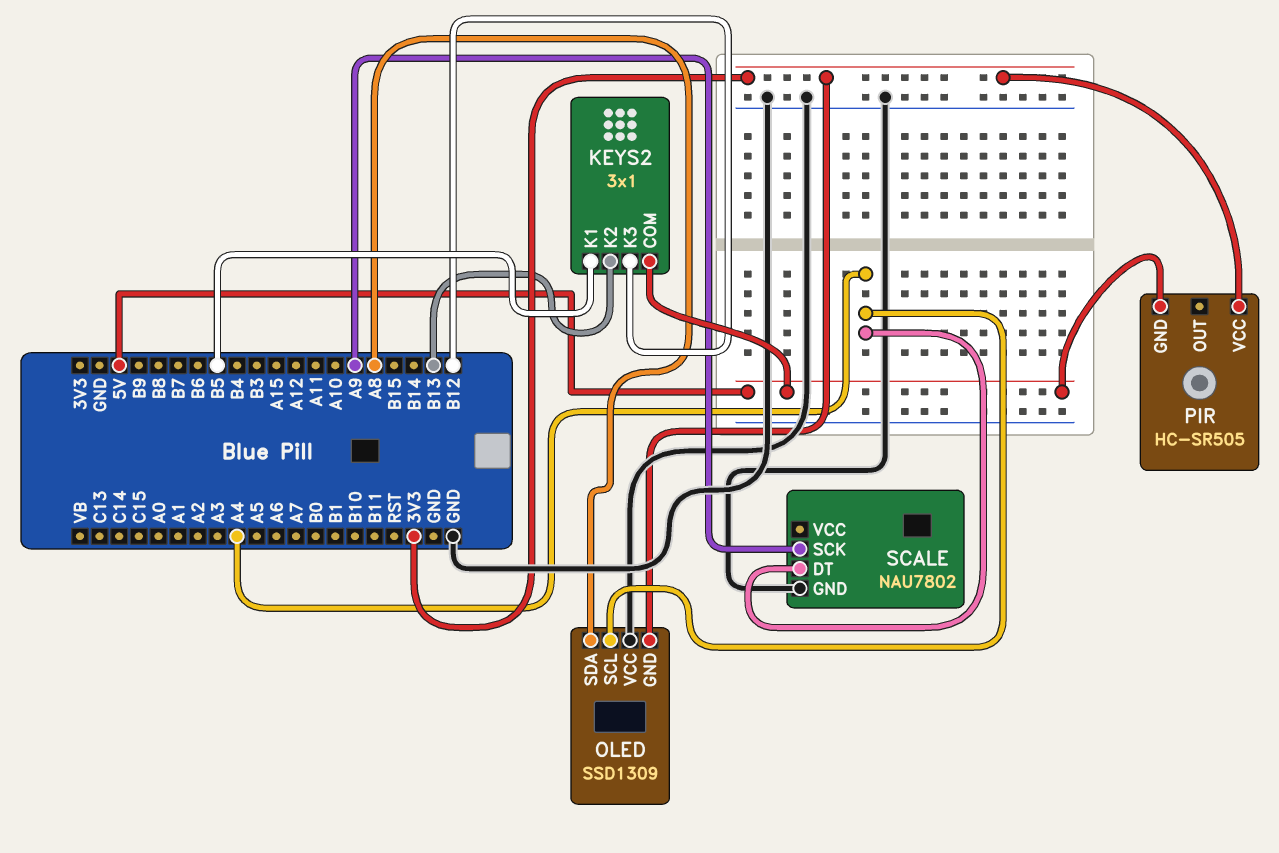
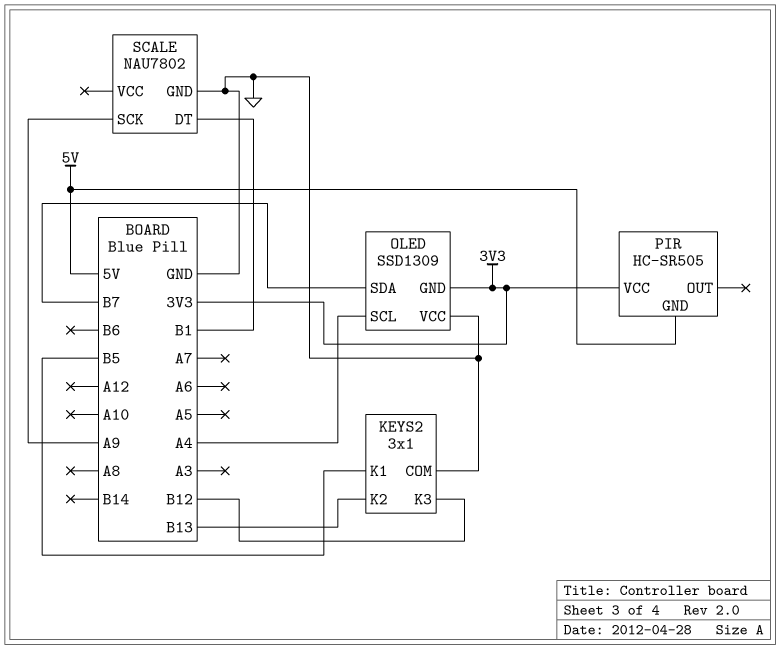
KEYS2 pin COM: 5V -> GND
OLED pin SDA: A8 -> B7
SCALE pin DT: A4 -> B1

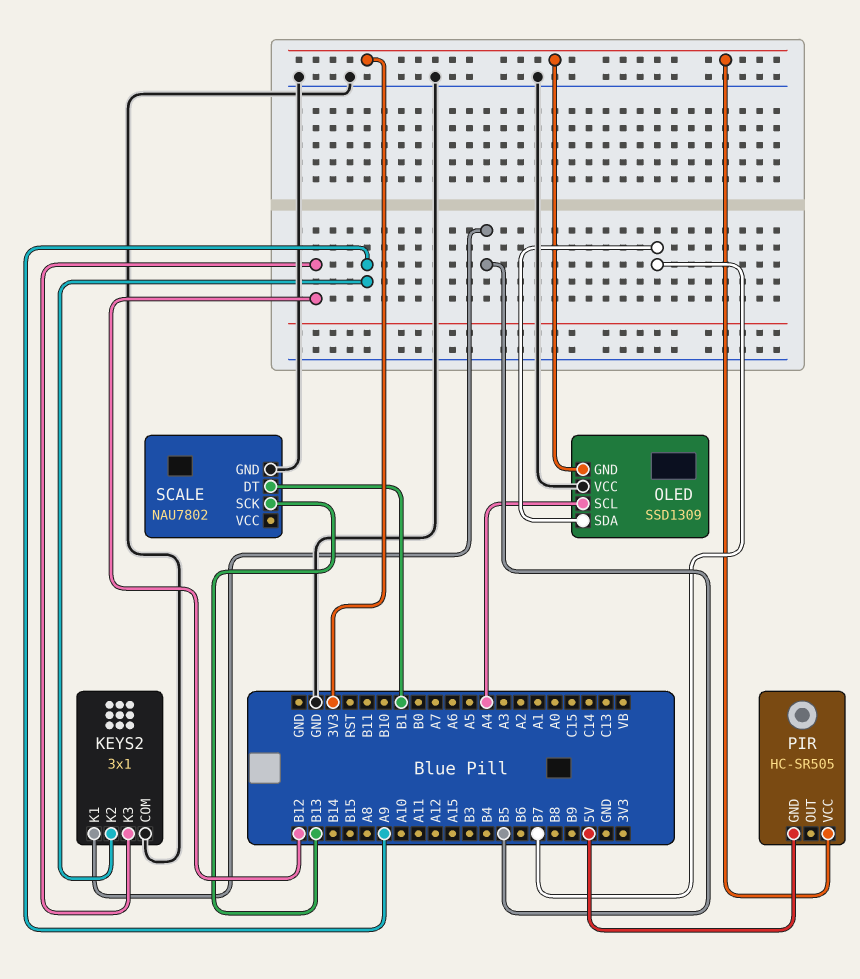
KEYS2 pin K2: B13 -> A9
SCALE pin SCK: A9 -> B13

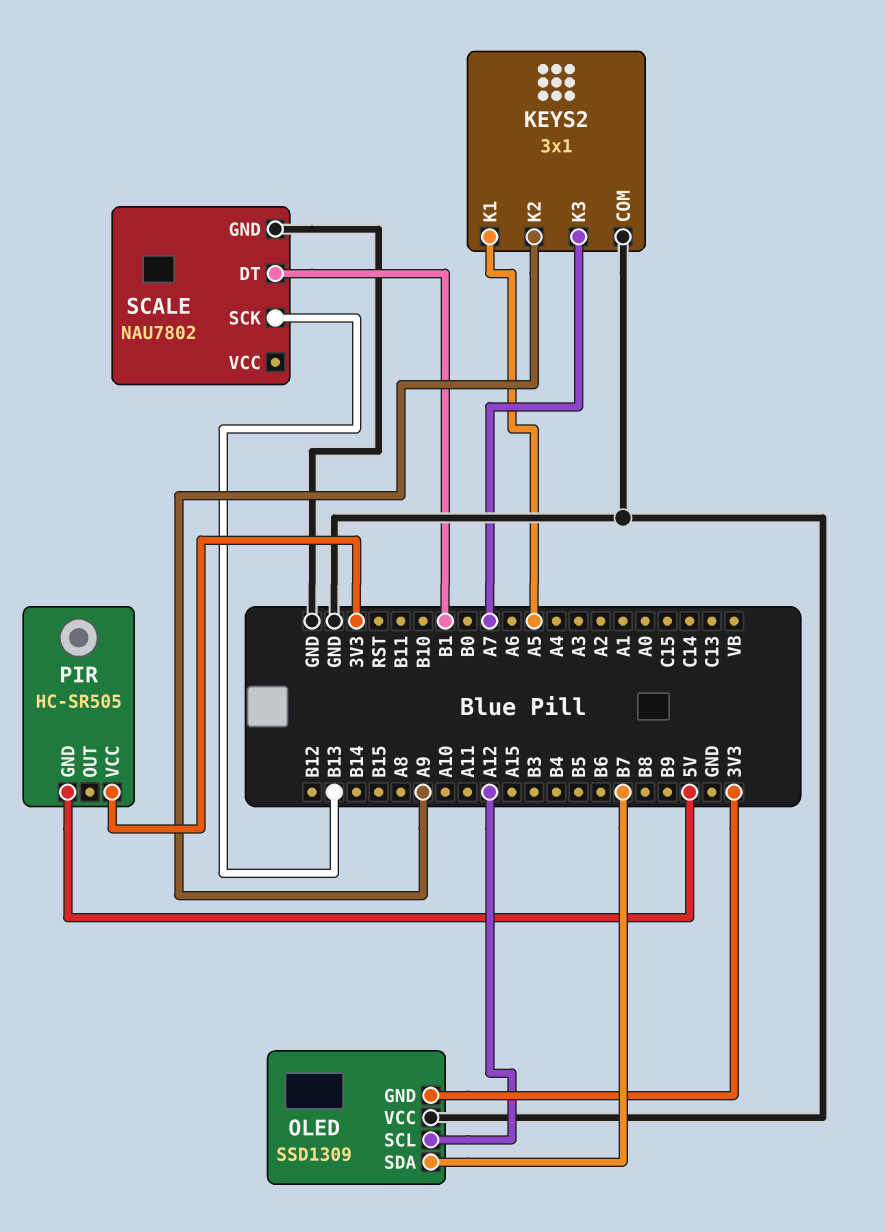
KEYS2 pin K1: B5 -> A5
KEYS2 pin K3: B12 -> A7
OLED pin SCL: A4 -> A12

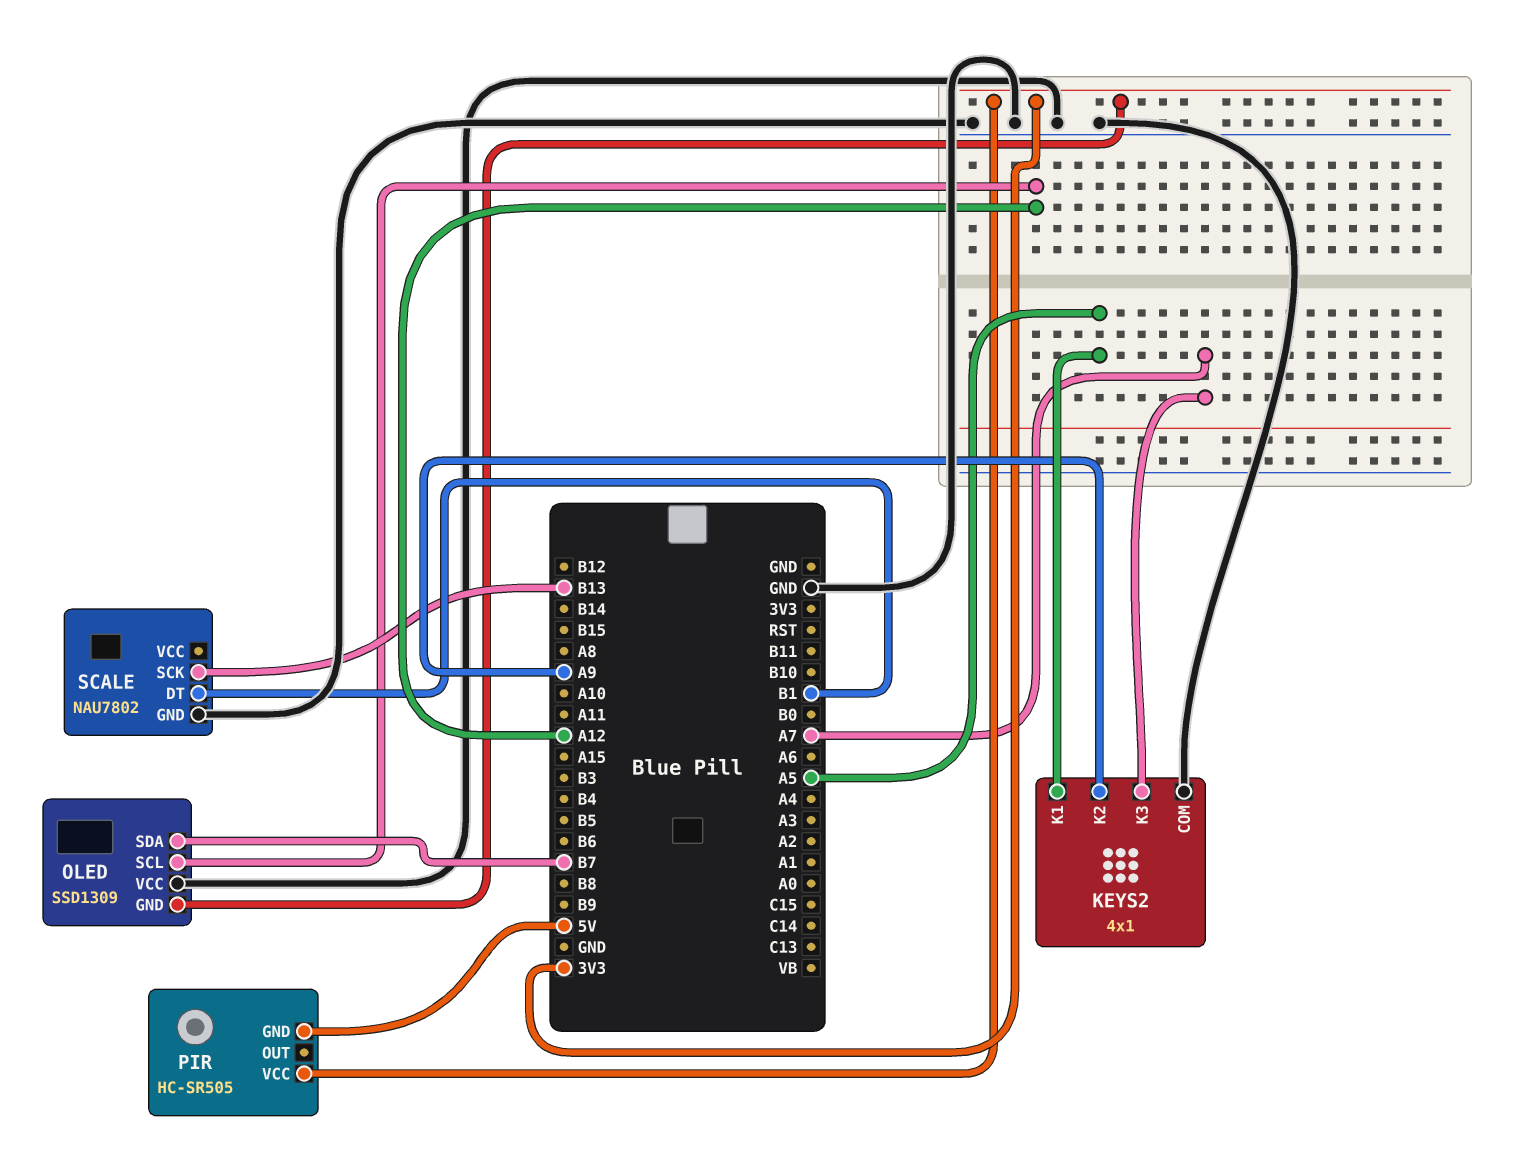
KEYS2: 3x1 -> 4x1

